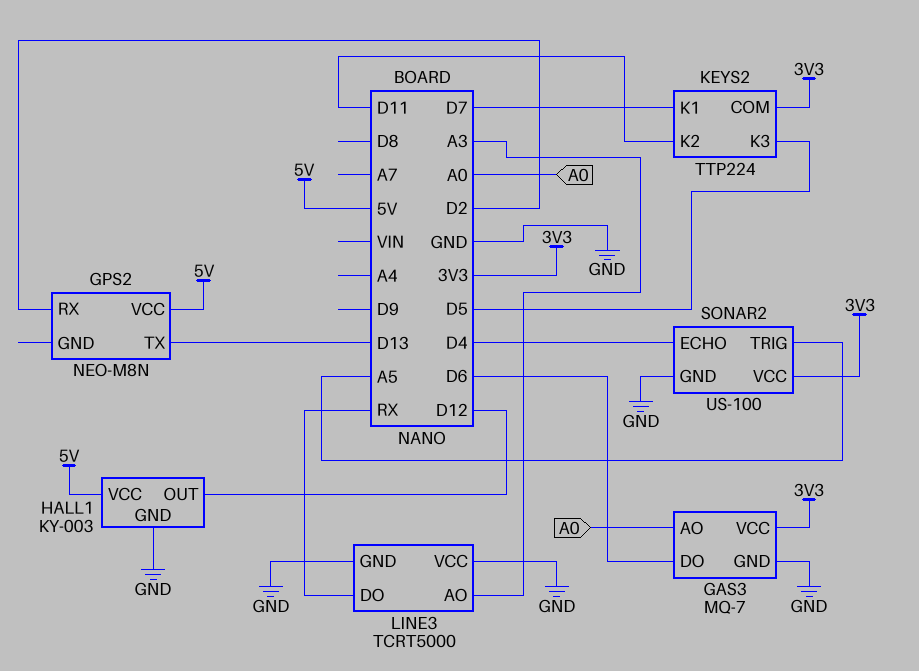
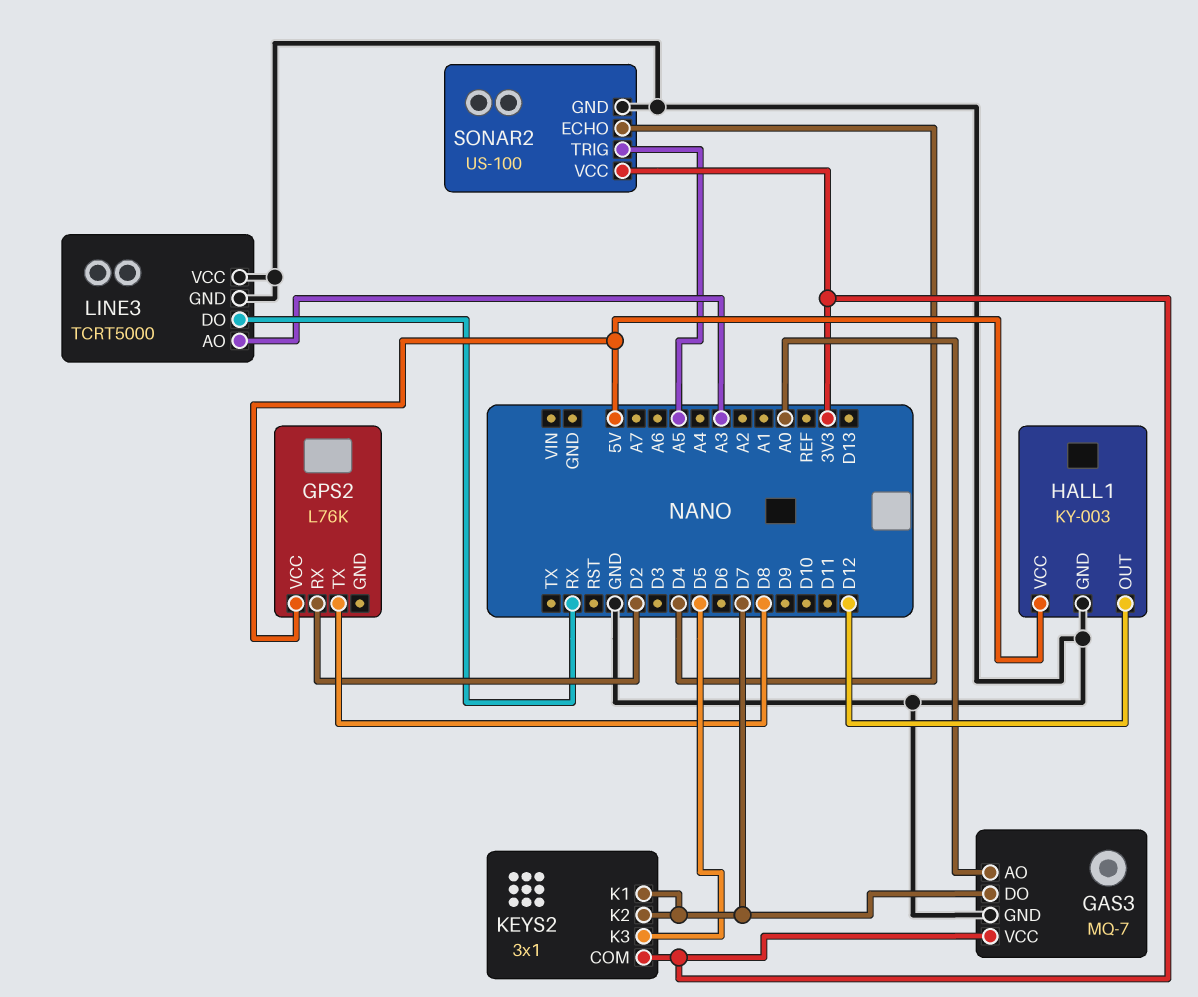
GAS3 pin DO: D6 -> D7
GPS2: NEO-M8N -> L76K
GPS2 pin TX: D13 -> D8
KEYS2: TTP224 -> 3x1
KEYS2 pin K2: D11 -> D7

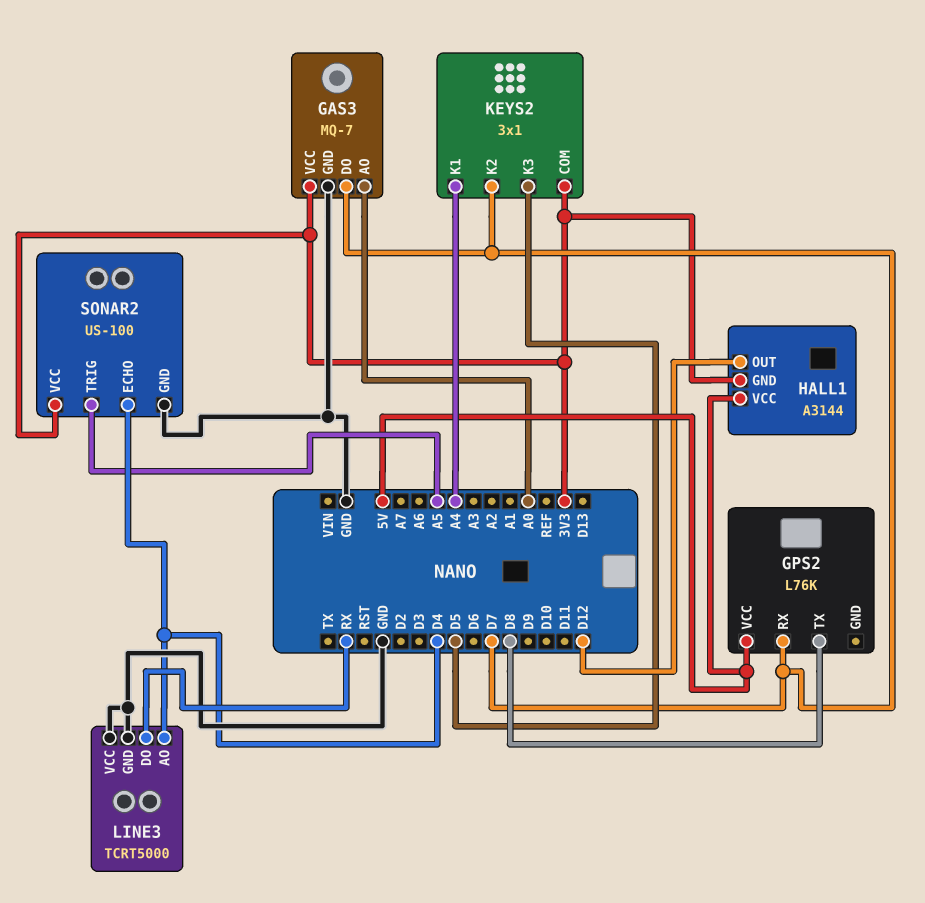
GPS2 pin RX: D2 -> D7
HALL1: KY-003 -> A3144
HALL1 pin GND: GND -> 3V3
KEYS2 pin K1: D7 -> A4
LINE3 pin AO: A3 -> D4

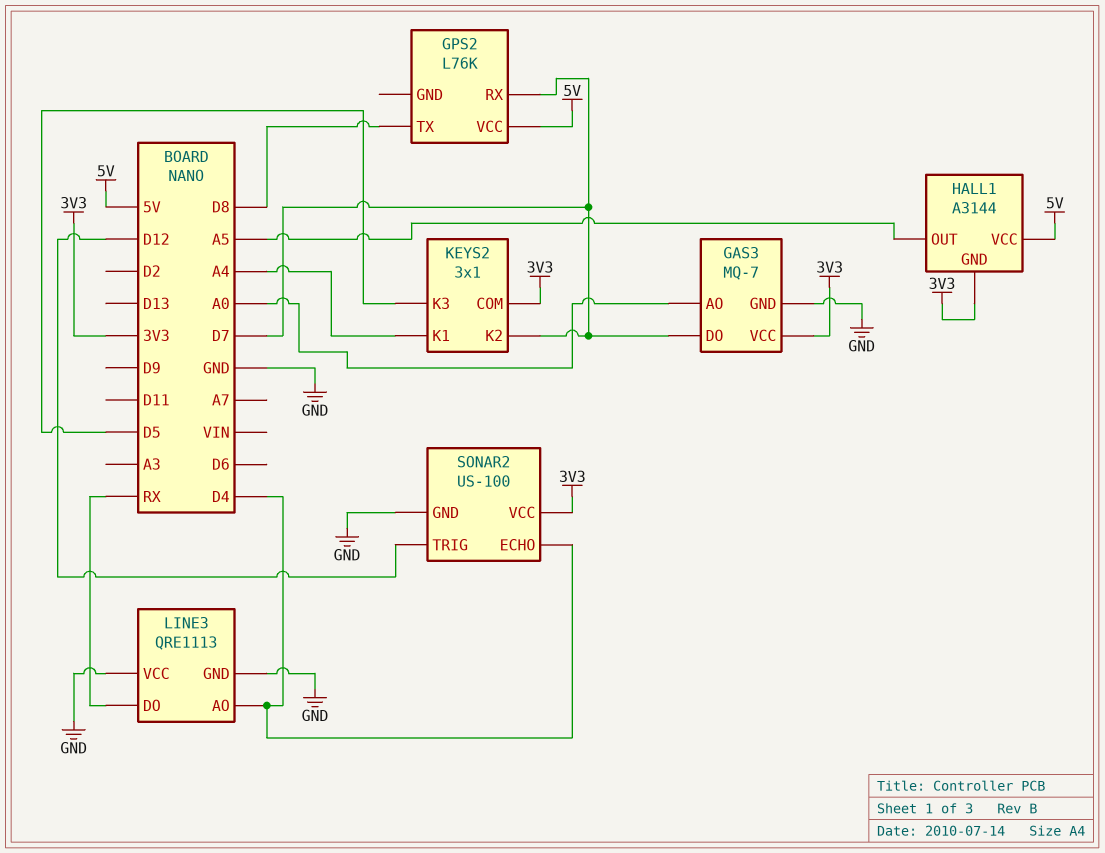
HALL1 pin OUT: D12 -> A5
LINE3: TCRT5000 -> QRE1113
SONAR2 pin TRIG: A5 -> D12

